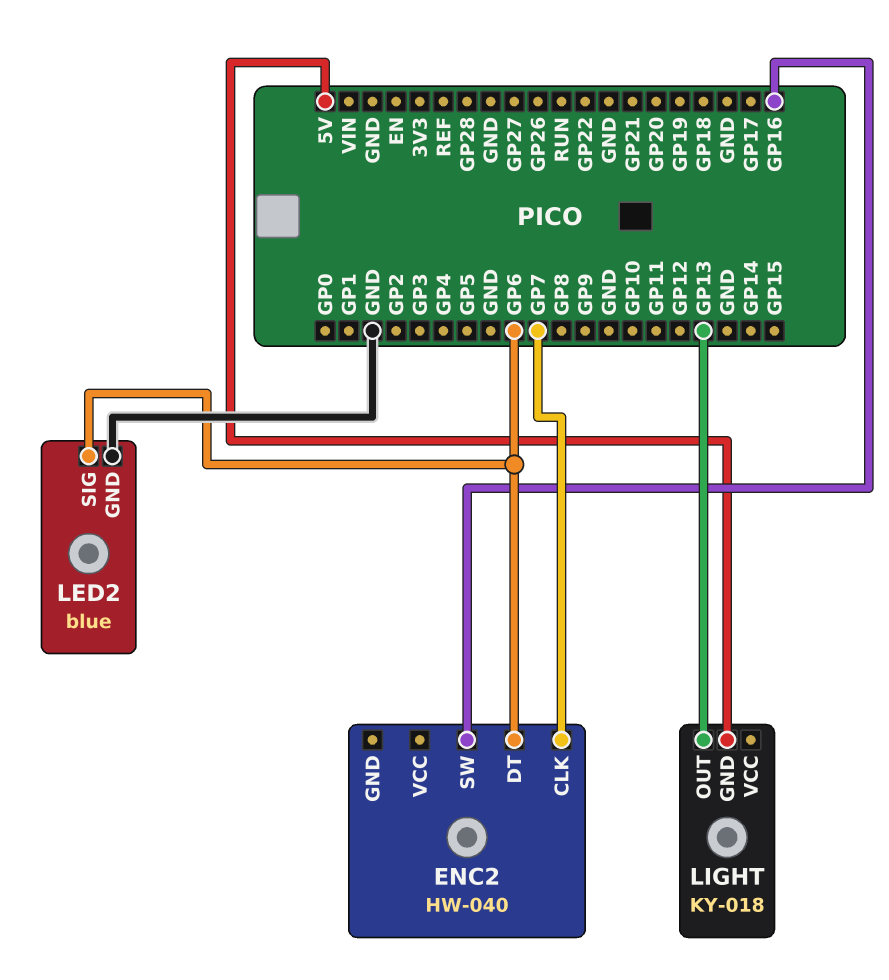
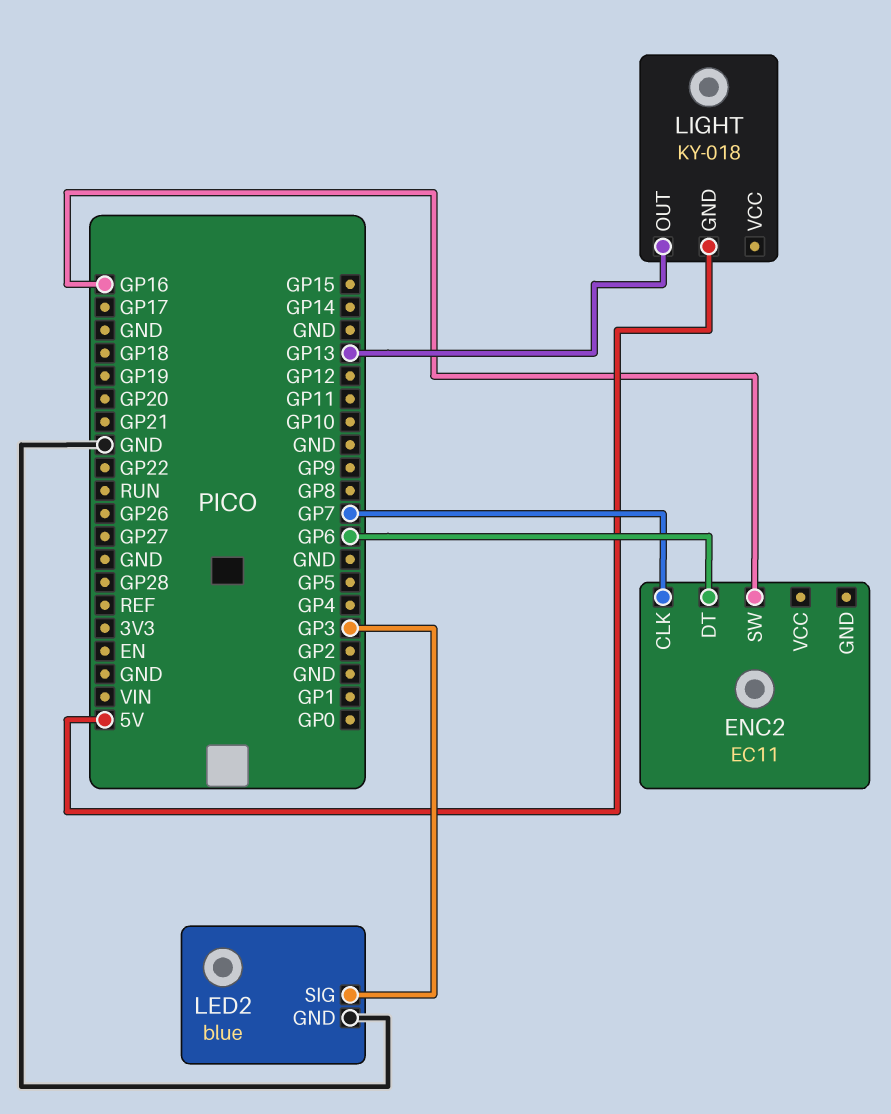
ENC2: HW-040 -> EC11
LED2 pin SIG: GP6 -> GP3

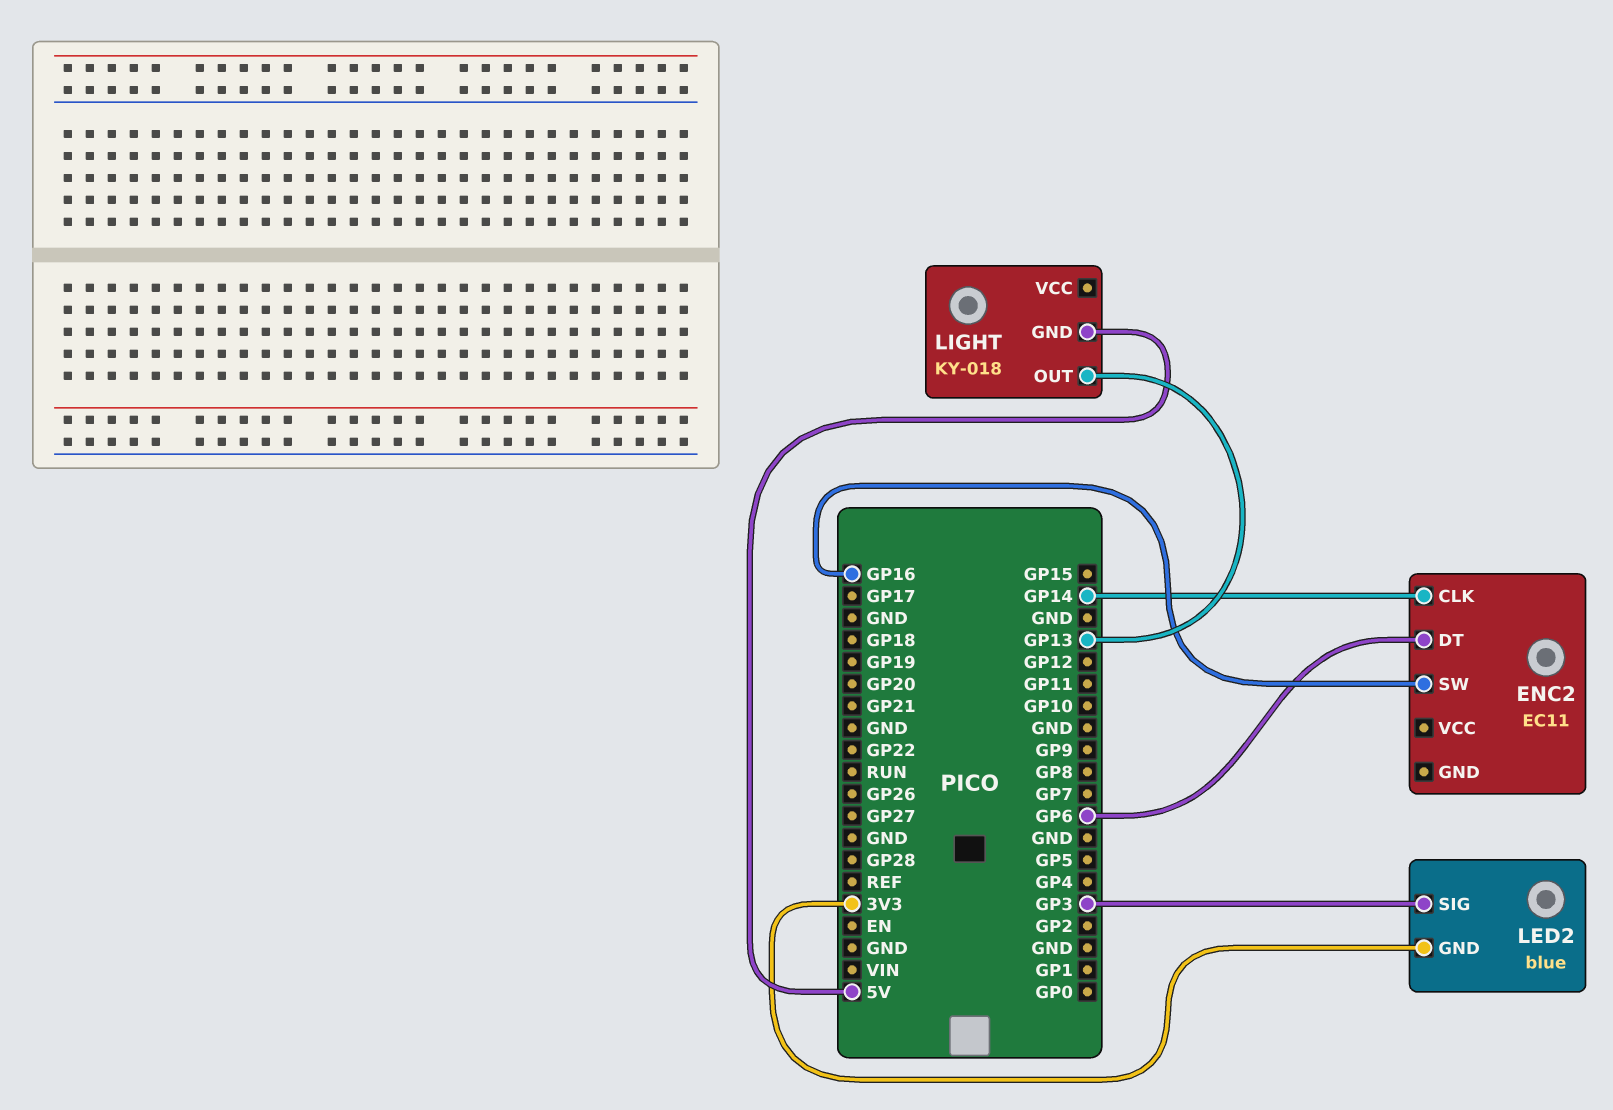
ENC2 pin CLK: GP7 -> GP14
LED2 pin GND: GND -> 3V3

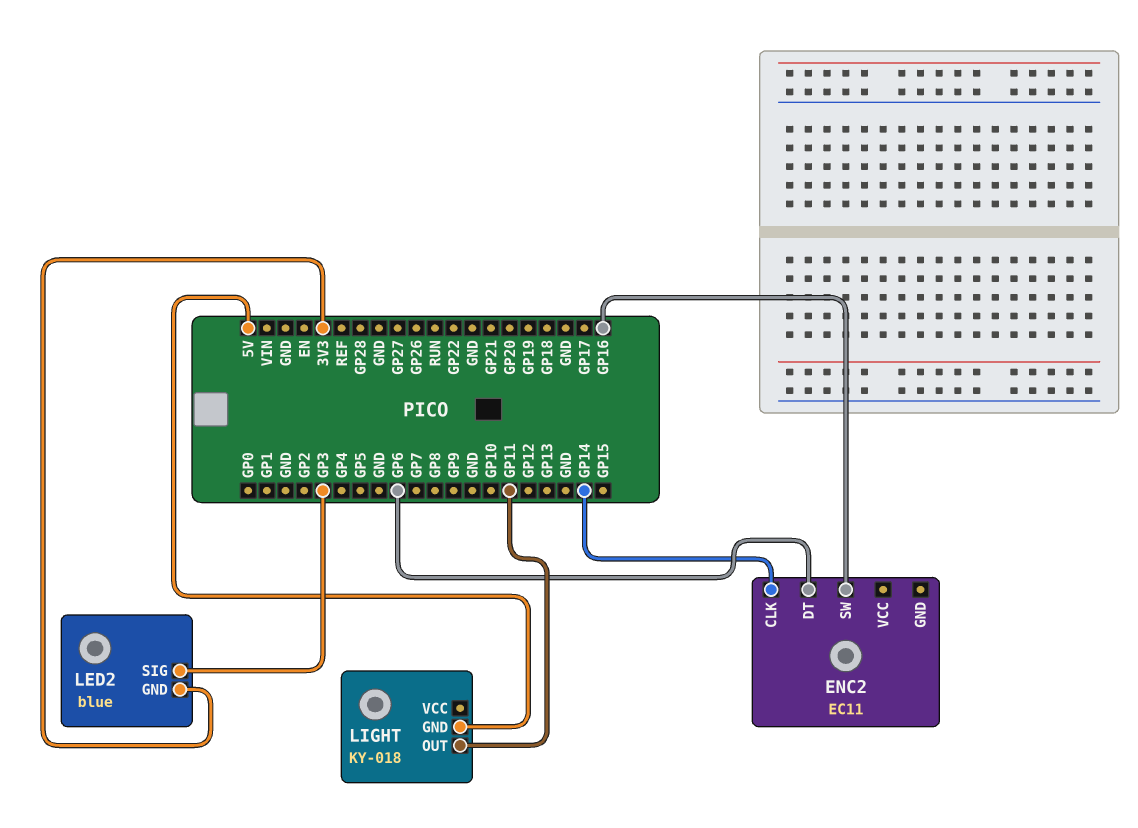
LIGHT pin OUT: GP13 -> GP11

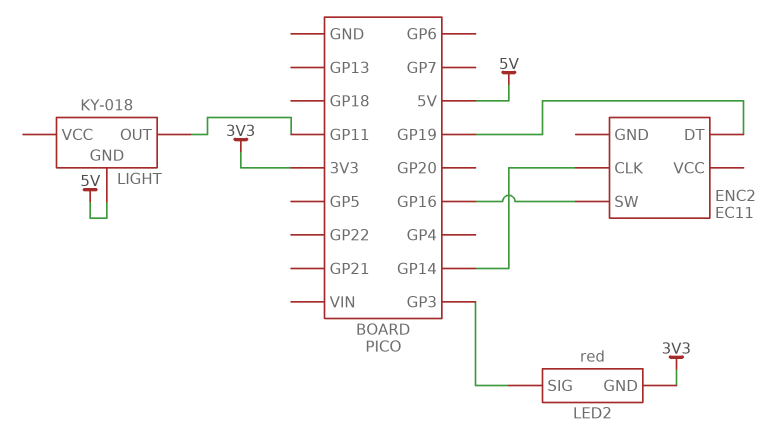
ENC2 pin DT: GP6 -> GP19
LED2: blue -> red

